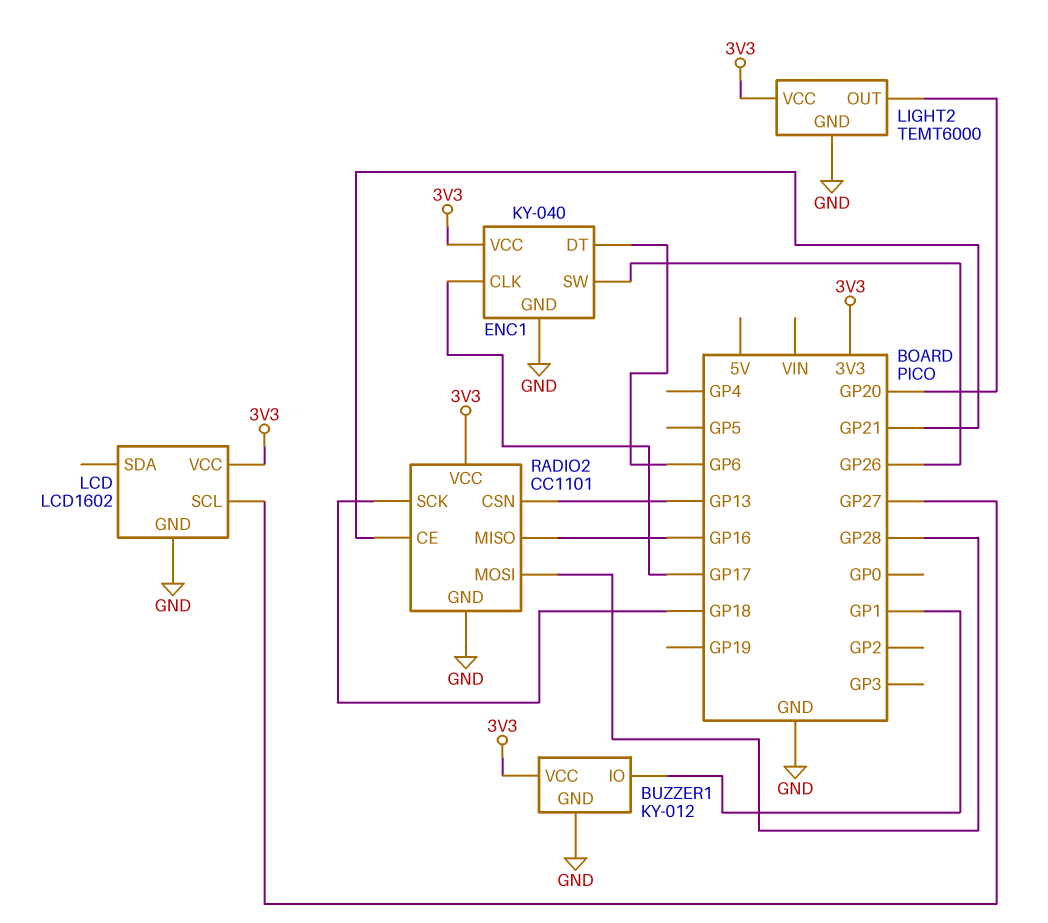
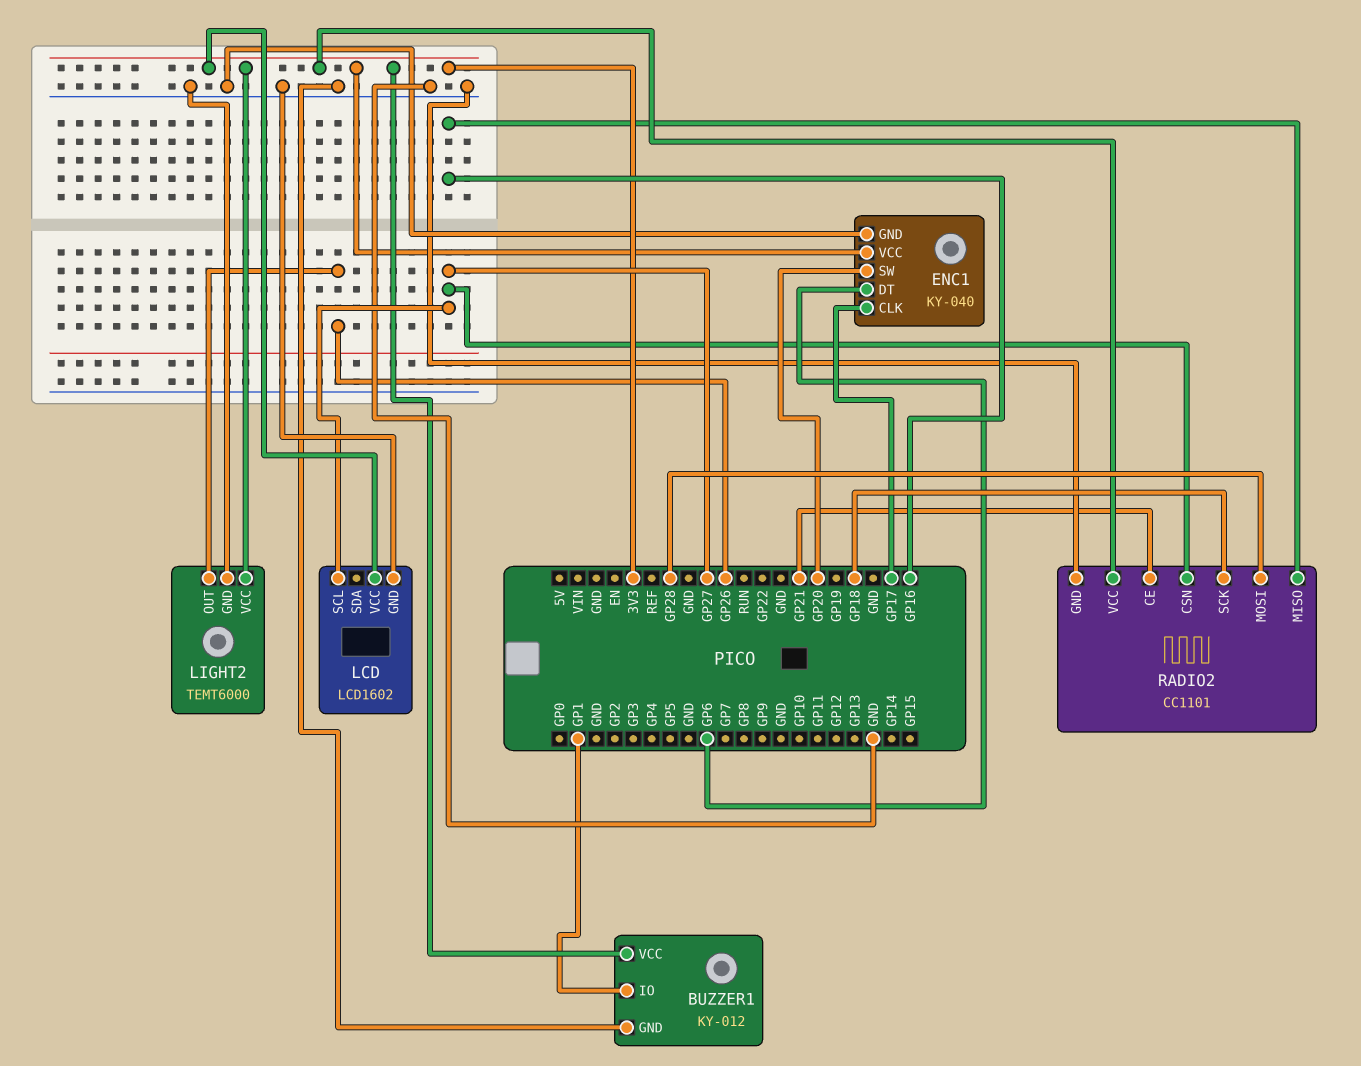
ENC1 pin SW: GP26 -> GP20
LIGHT2 pin OUT: GP20 -> GP26
RADIO2 pin CSN: GP13 -> GP27

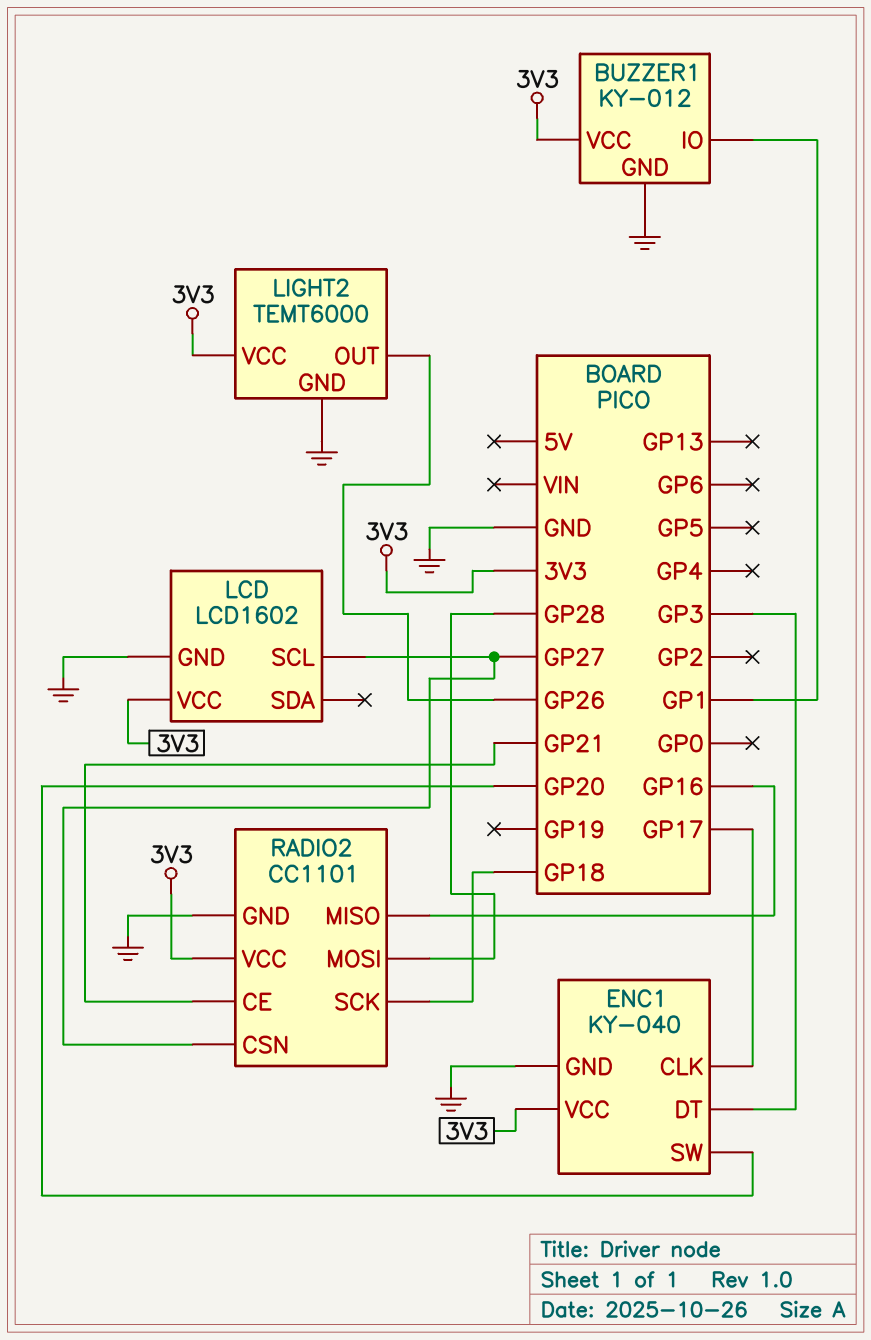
ENC1 pin DT: GP6 -> GP3

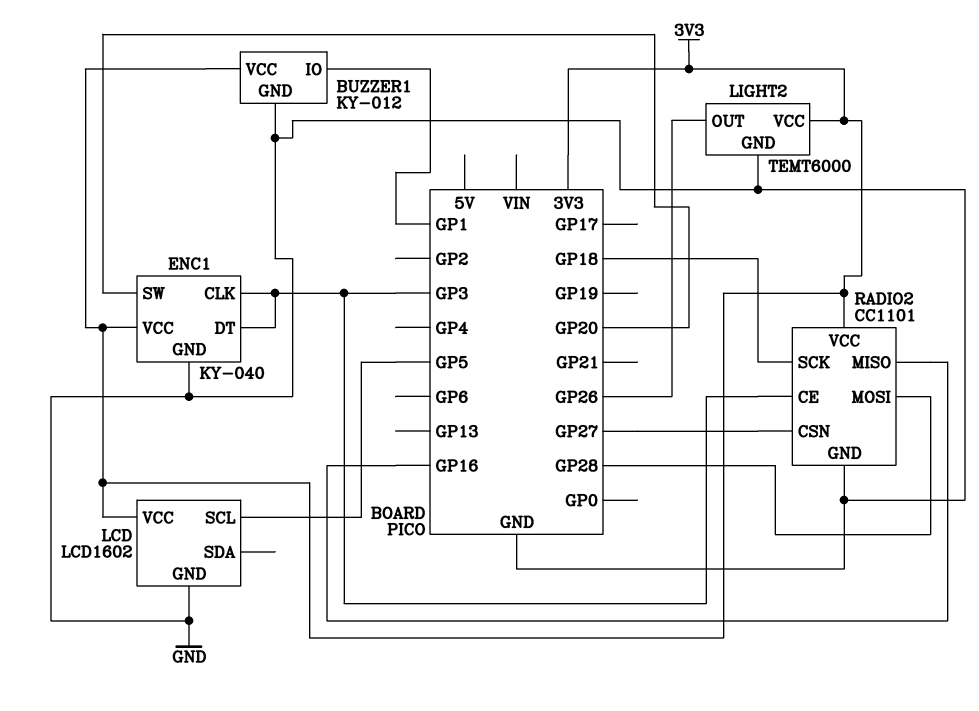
ENC1 pin CLK: GP17 -> GP3
LCD pin SCL: GP27 -> GP5
RADIO2 pin CE: GP21 -> GP3

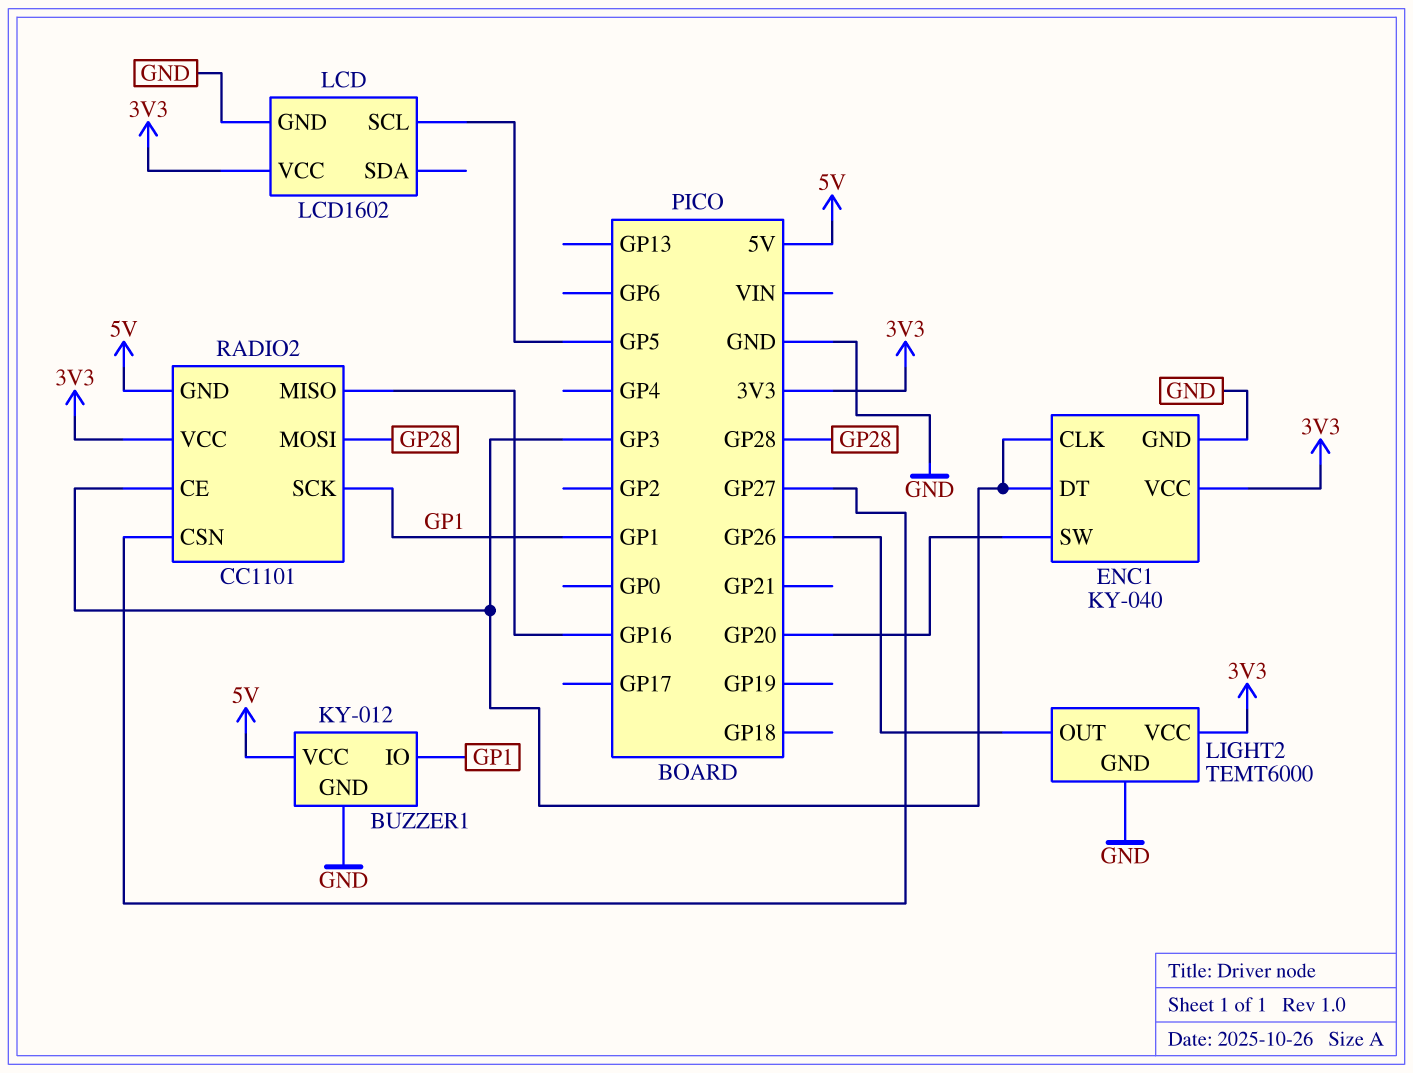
BUZZER1 pin VCC: 3V3 -> 5V
RADIO2 pin GND: GND -> 5V
RADIO2 pin SCK: GP18 -> GP1

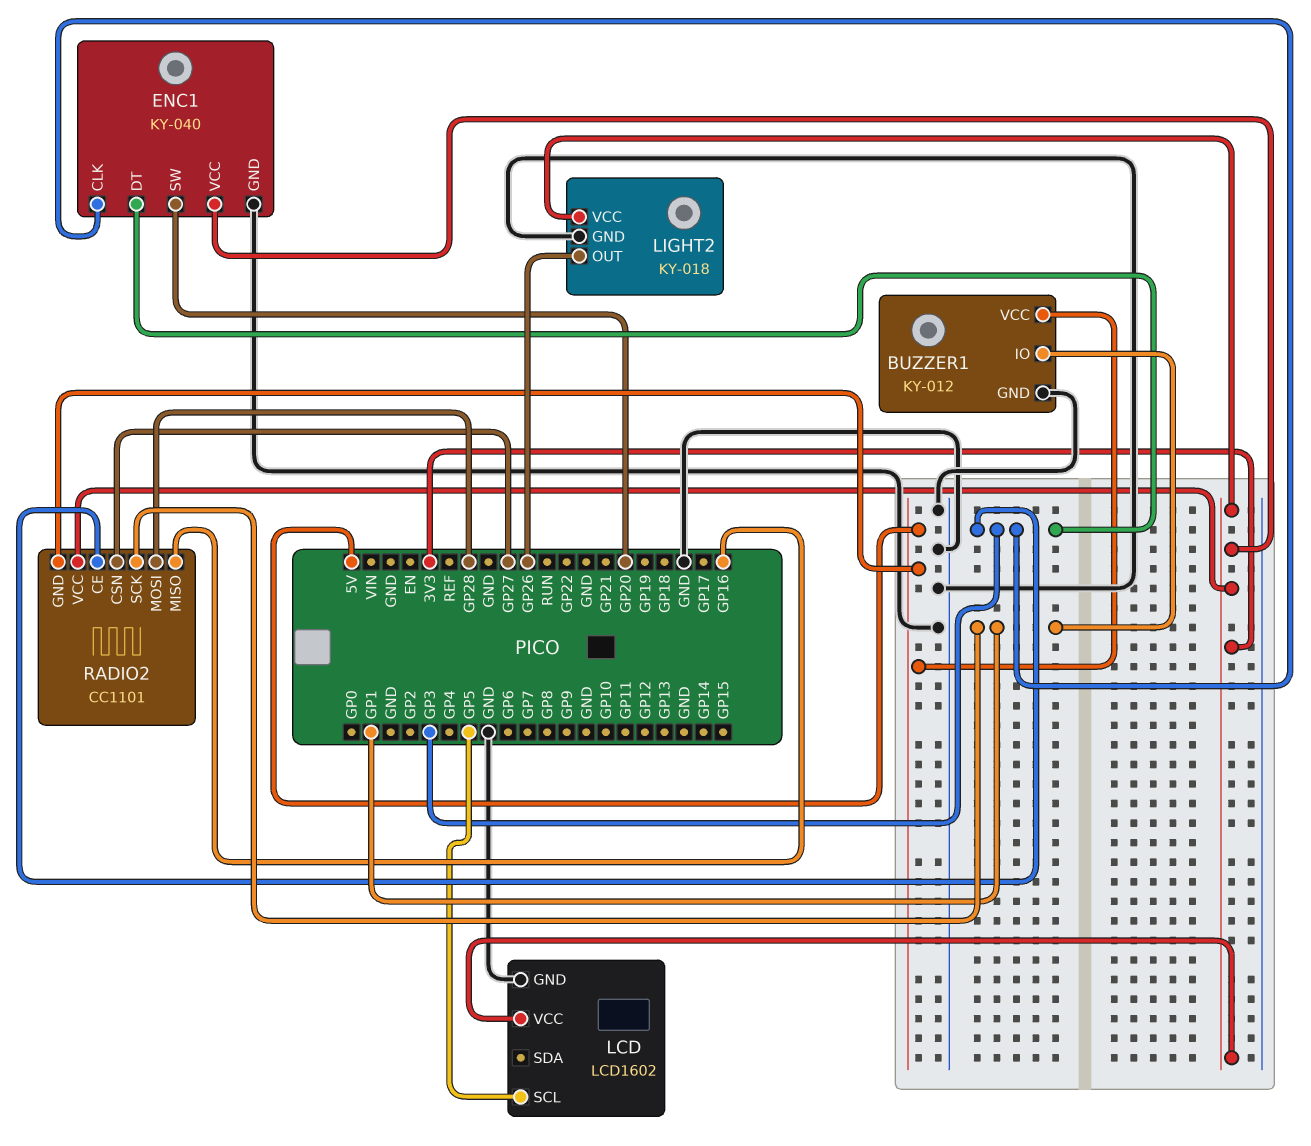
LIGHT2: TEMT6000 -> KY-018

